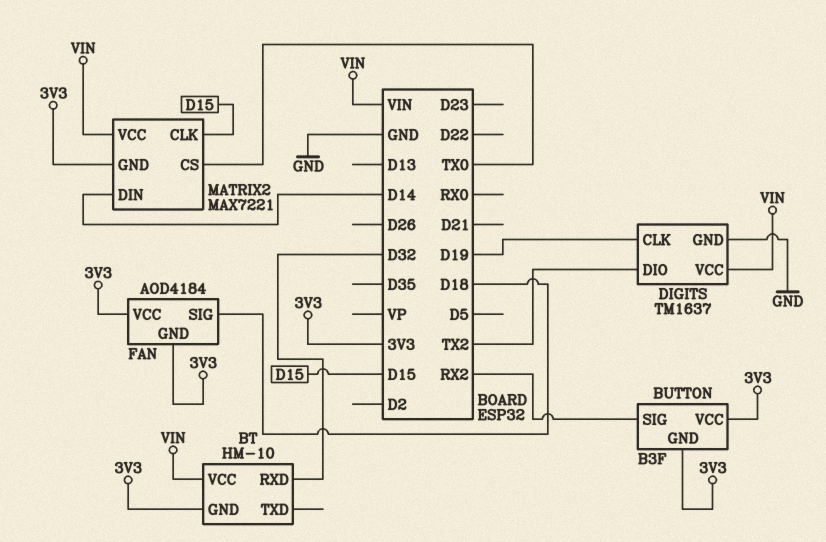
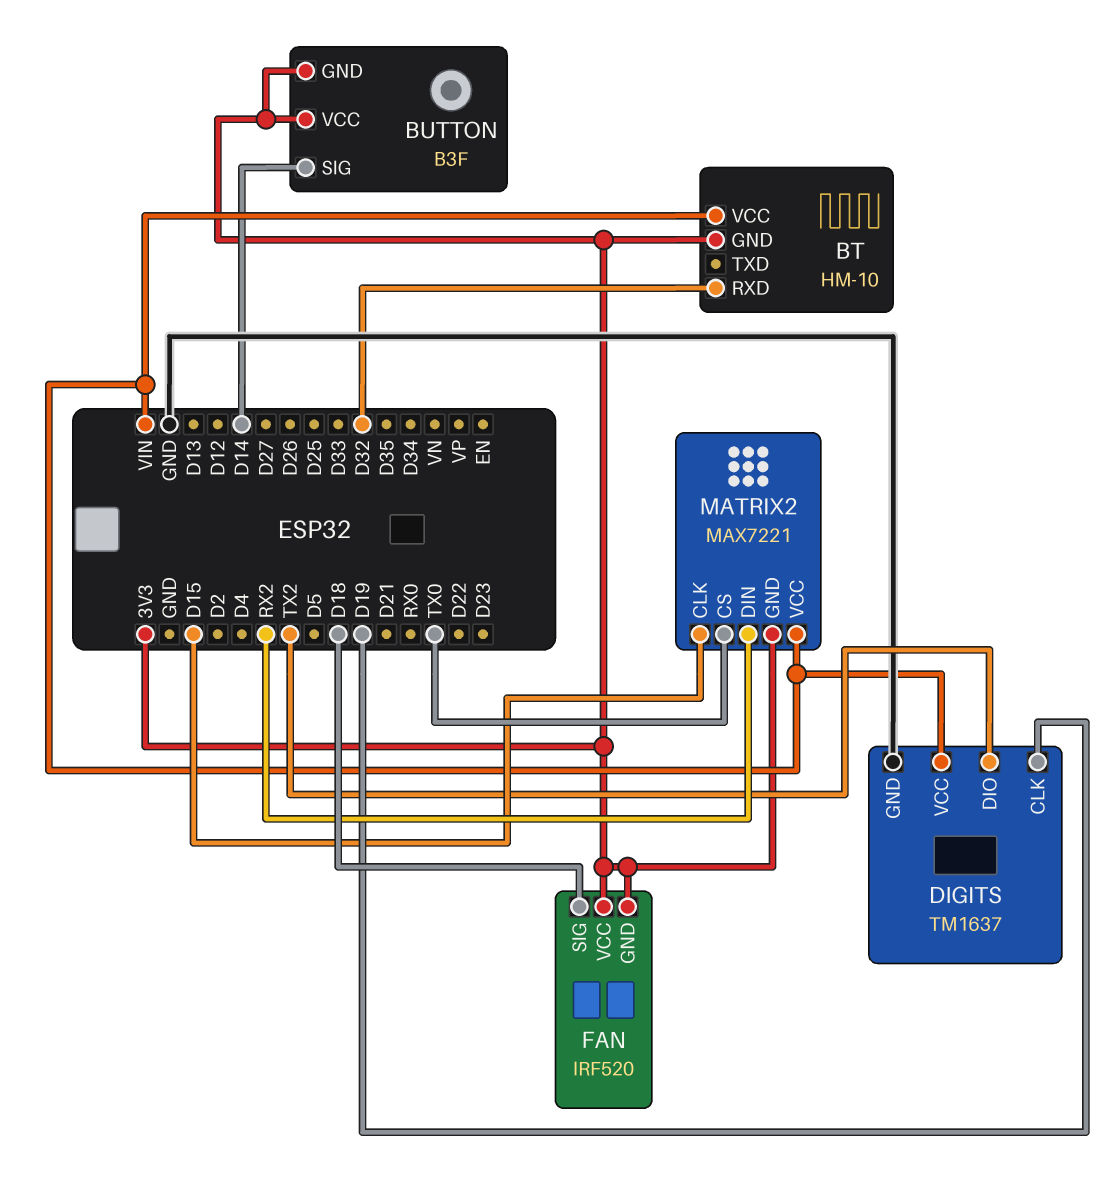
BUTTON pin SIG: RX2 -> D14
FAN: AOD4184 -> IRF520
MATRIX2 pin DIN: D14 -> RX2

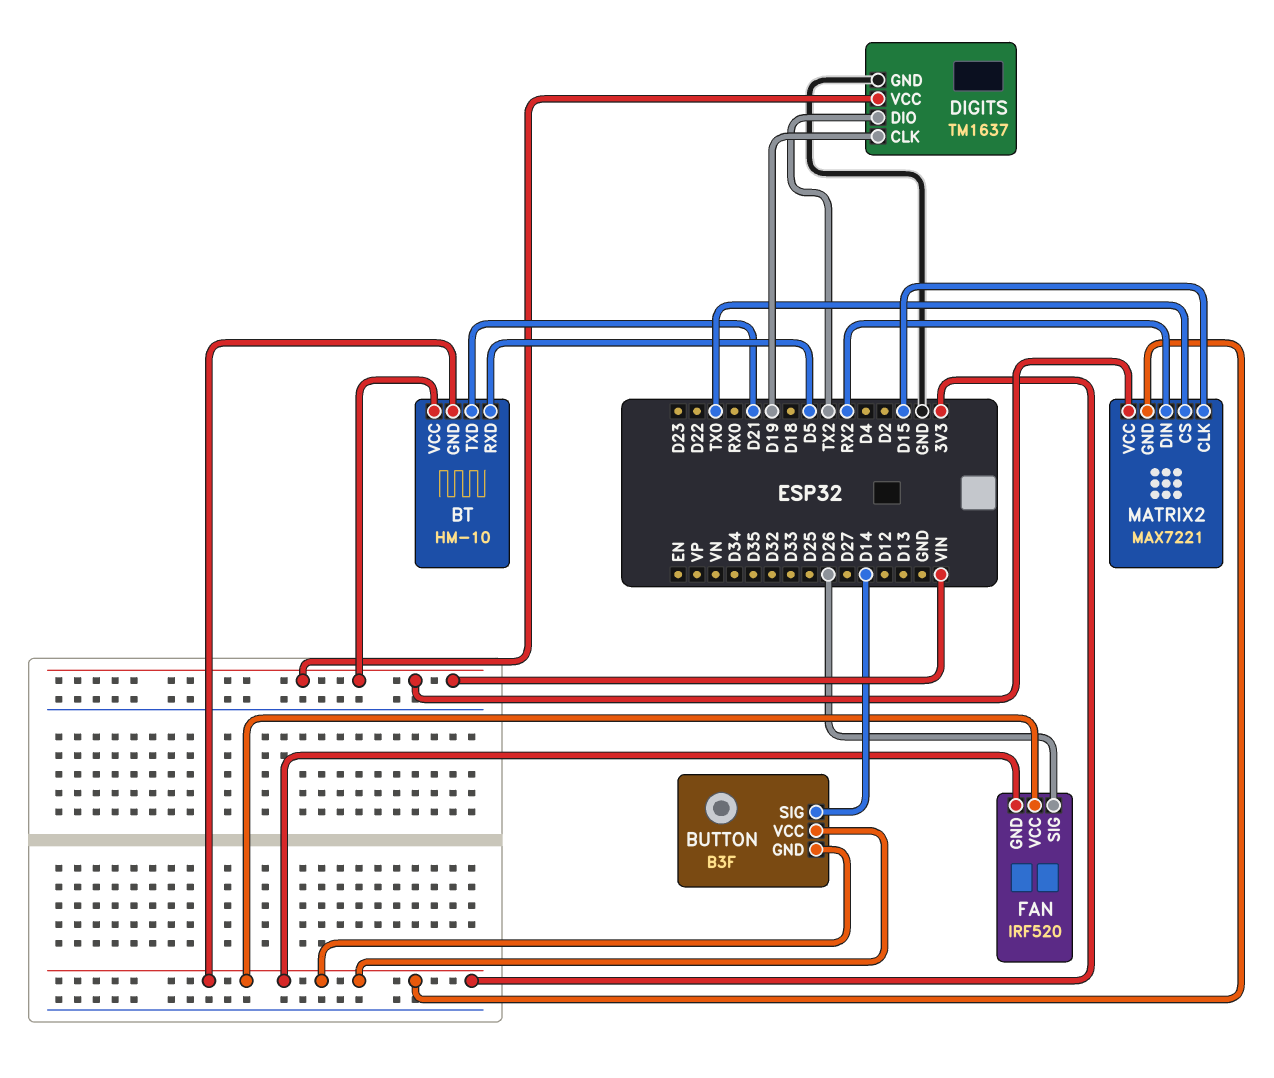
BT pin RXD: D32 -> D5
BT pin TXD: none -> D21
FAN pin SIG: D18 -> D26

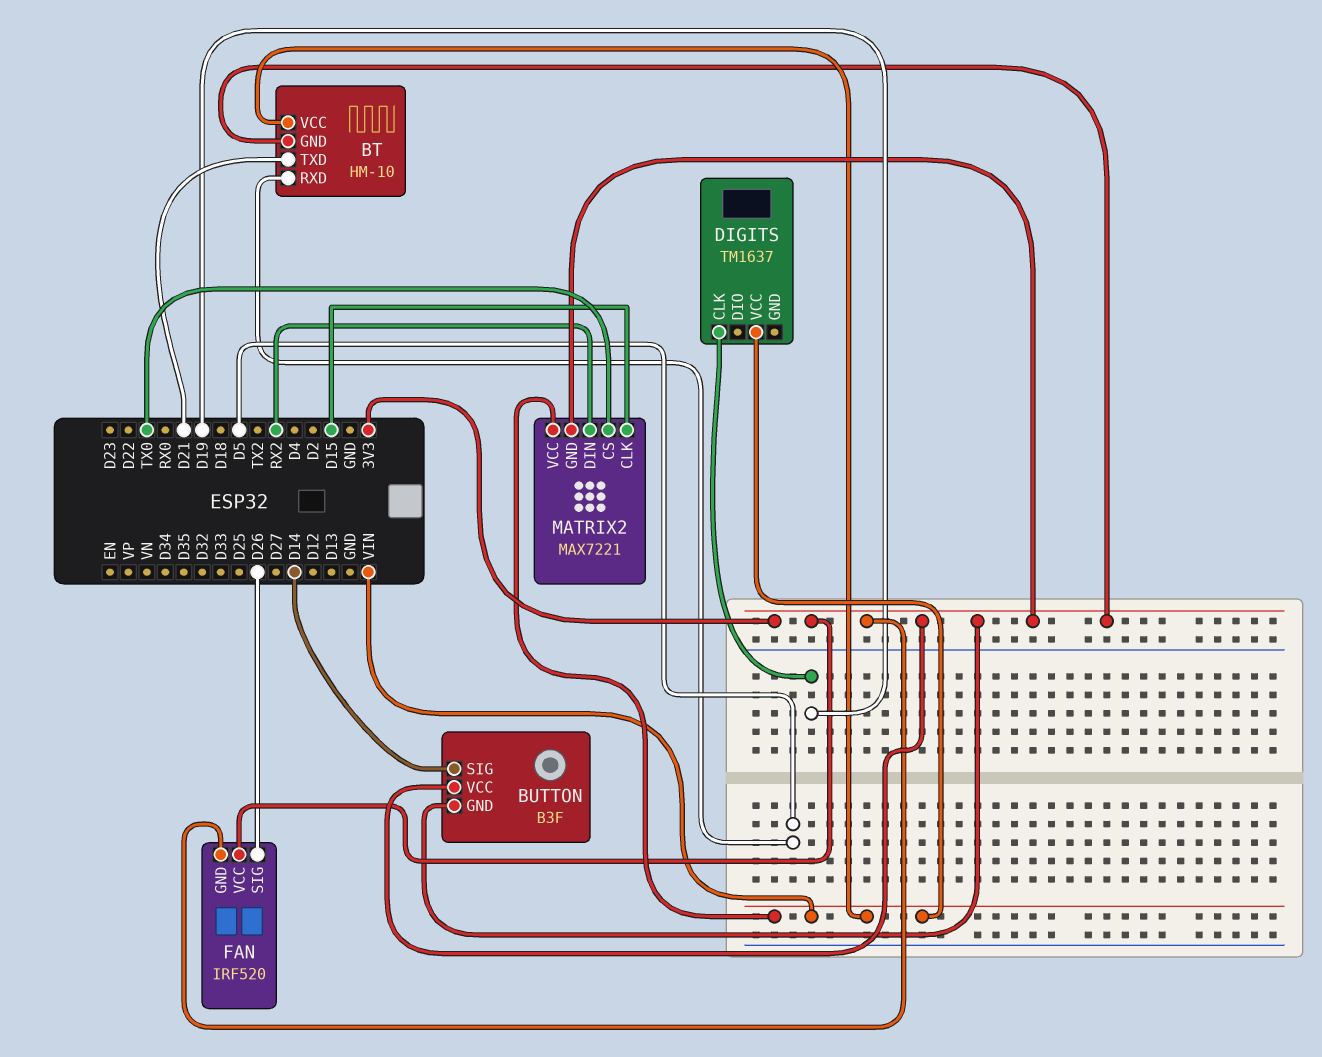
DIGITS pin DIO: TX2 -> none
DIGITS pin GND: GND -> none

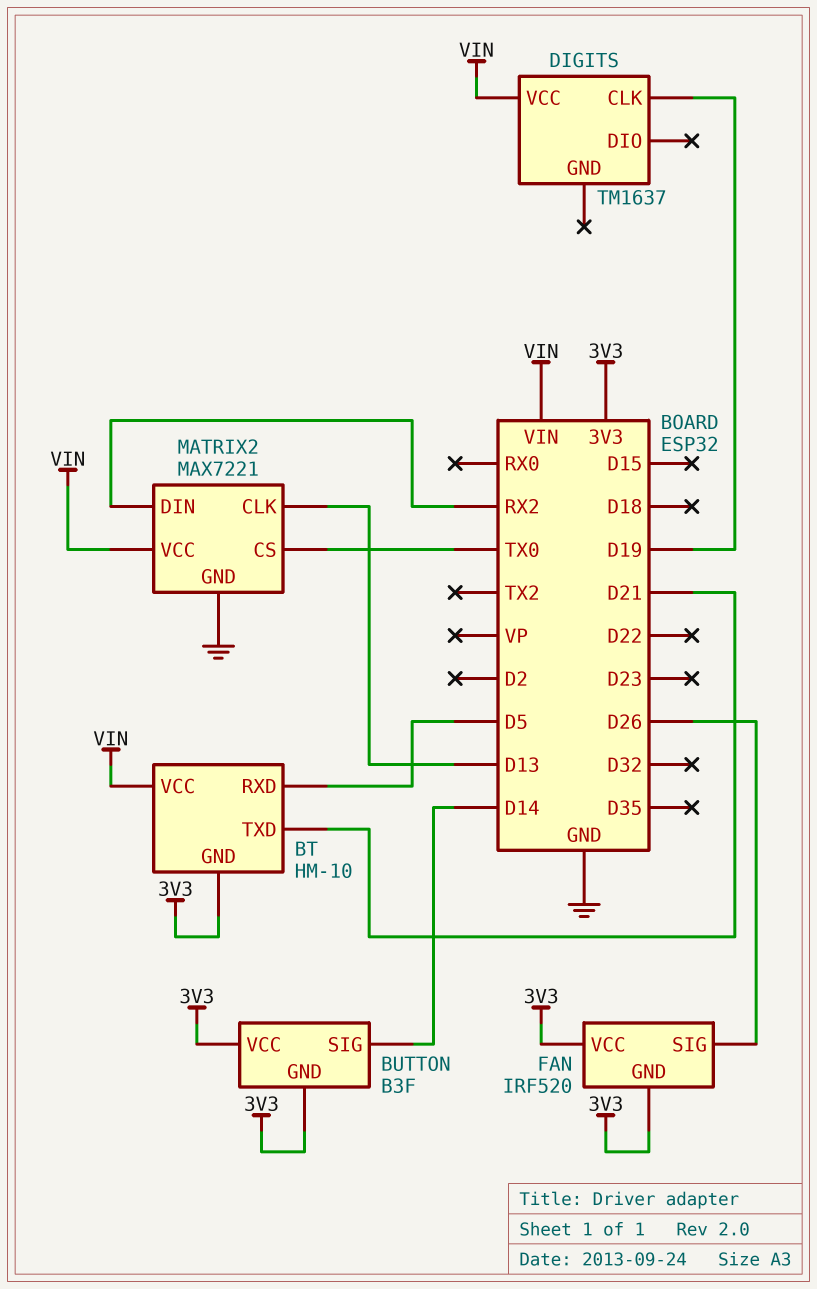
MATRIX2 pin CLK: D15 -> D13
MATRIX2 pin GND: 3V3 -> GND

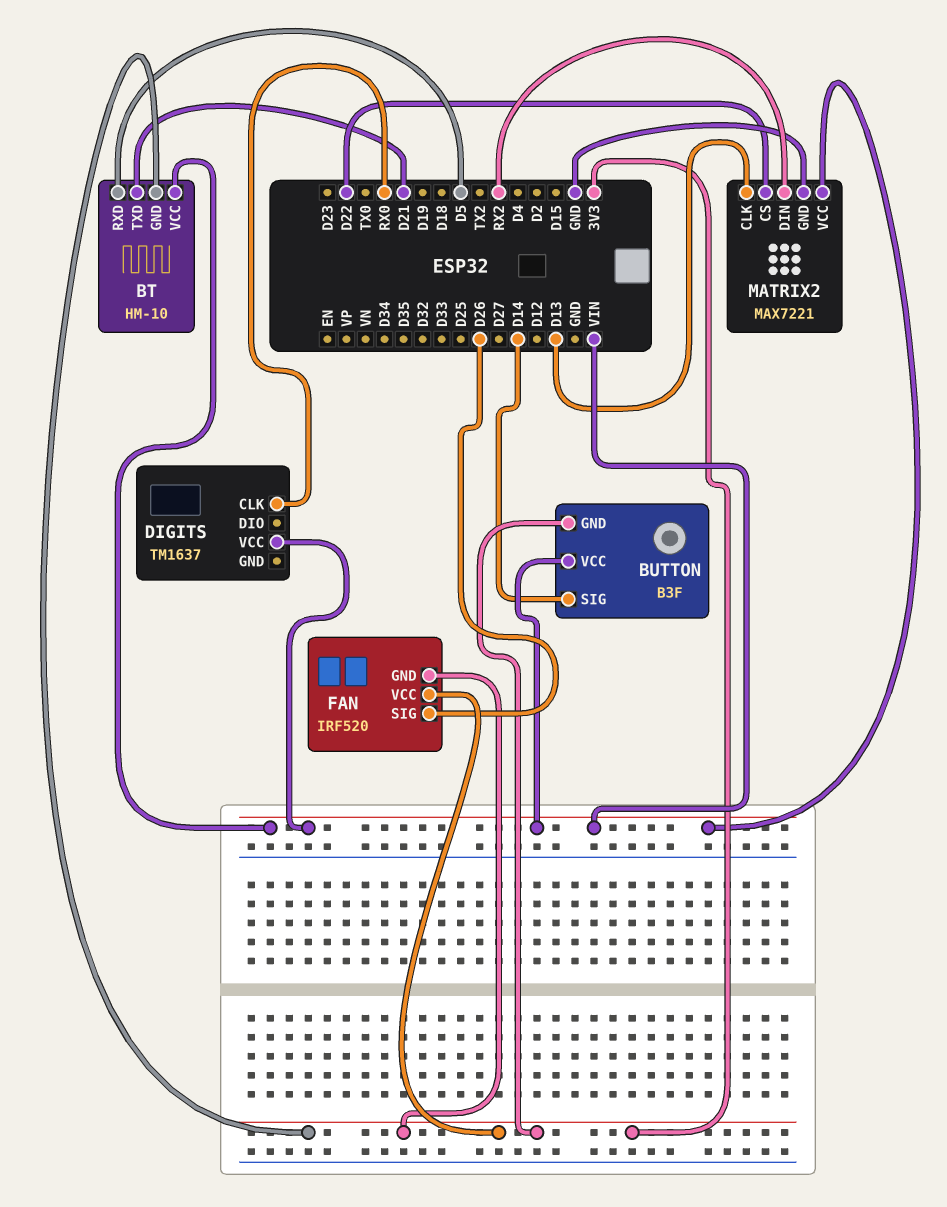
BUTTON pin VCC: 3V3 -> VIN
DIGITS pin CLK: D19 -> RX0
MATRIX2 pin CS: TX0 -> D22

